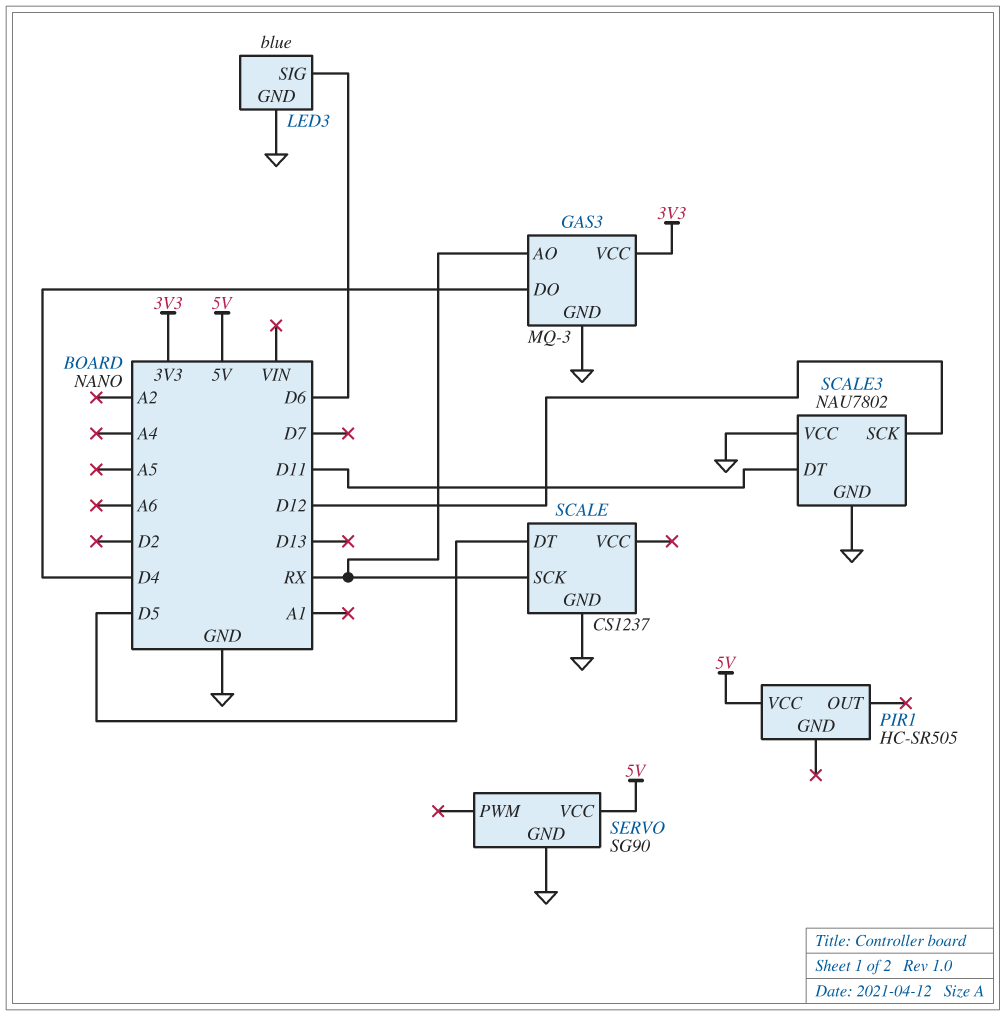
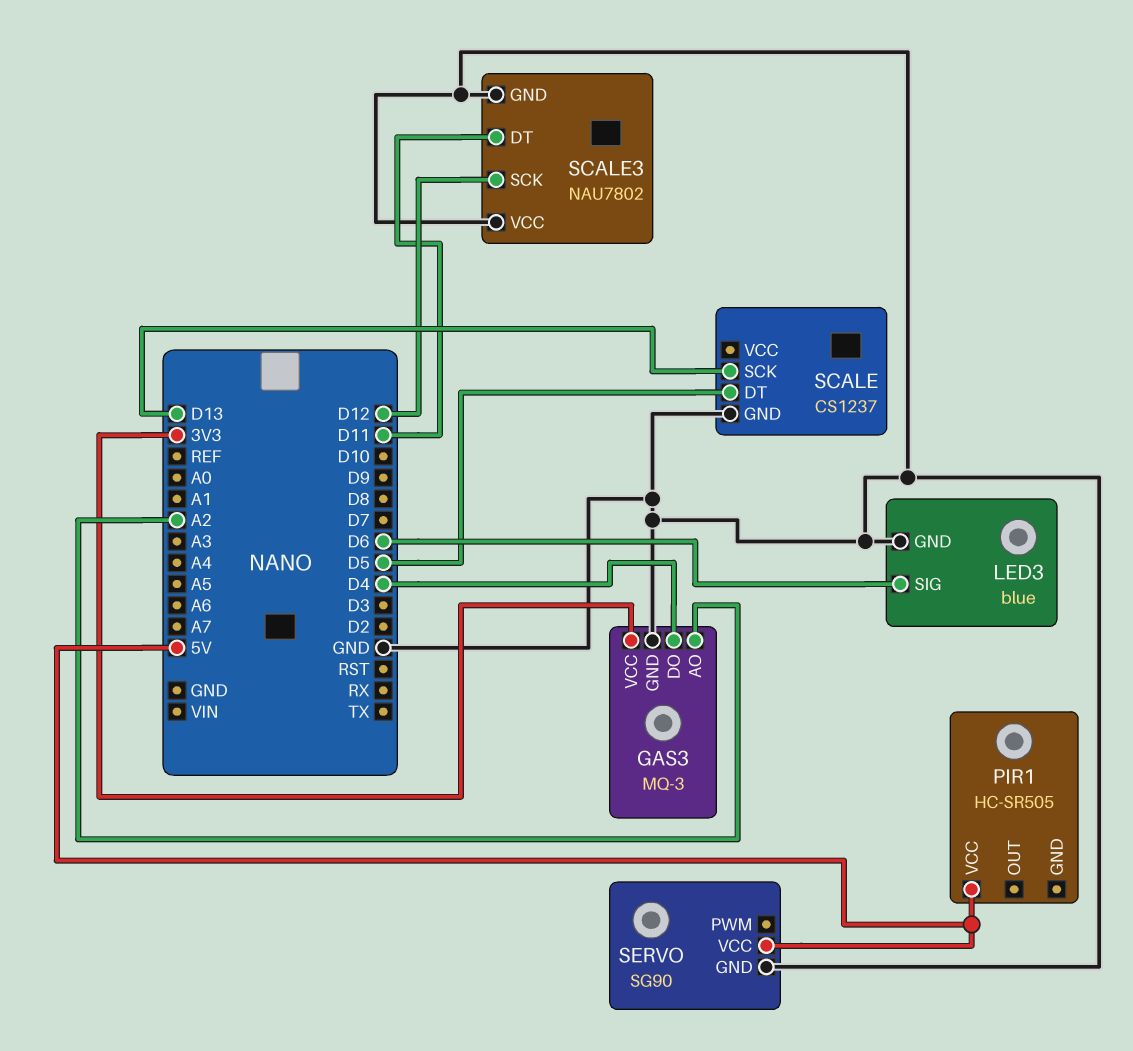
GAS3 pin AO: RX -> A2
SCALE pin SCK: RX -> D13

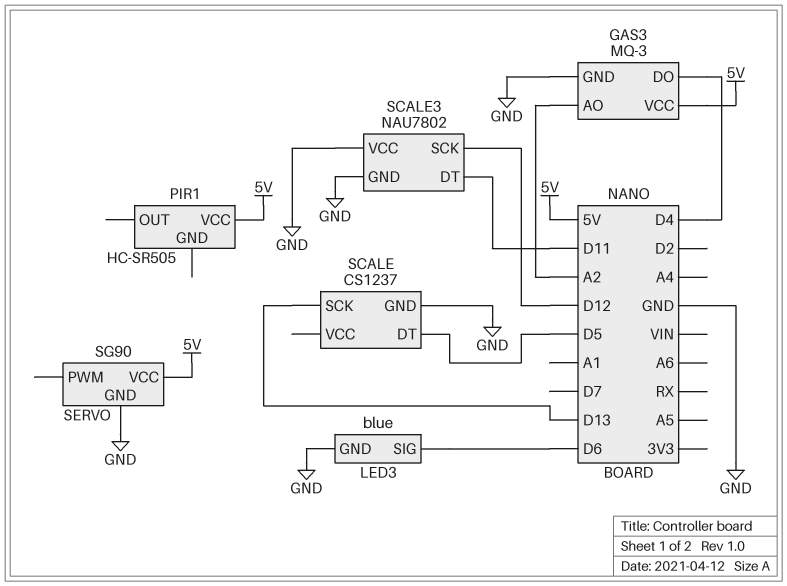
GAS3 pin VCC: 3V3 -> 5V

